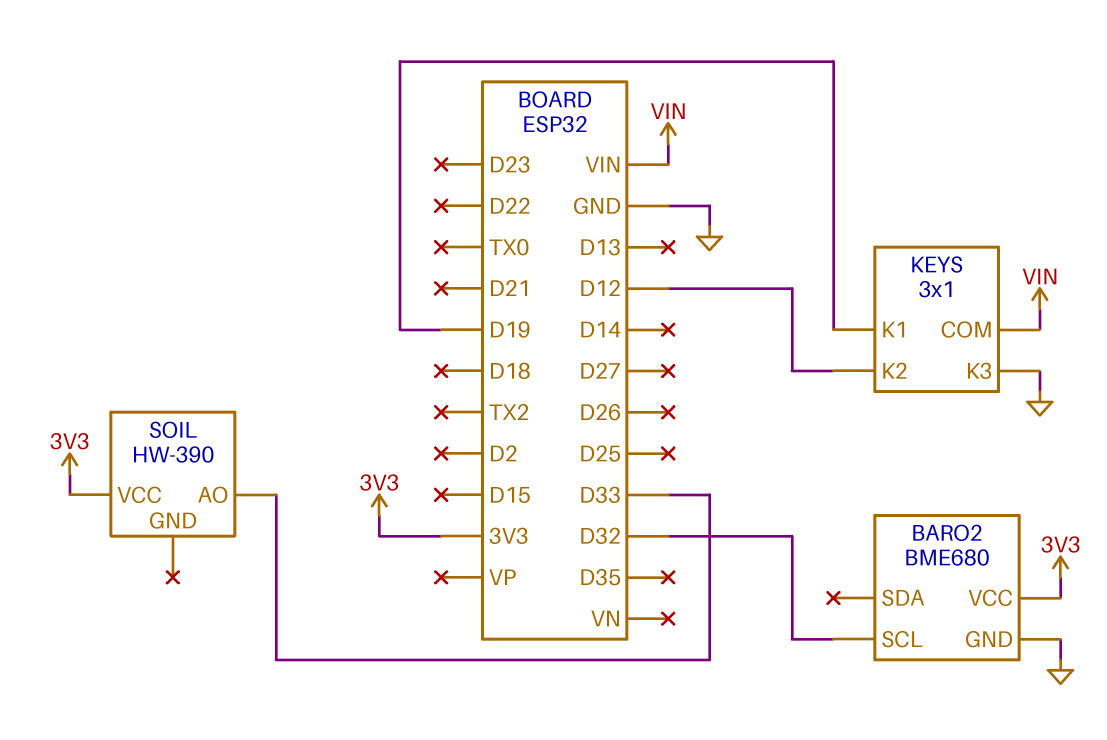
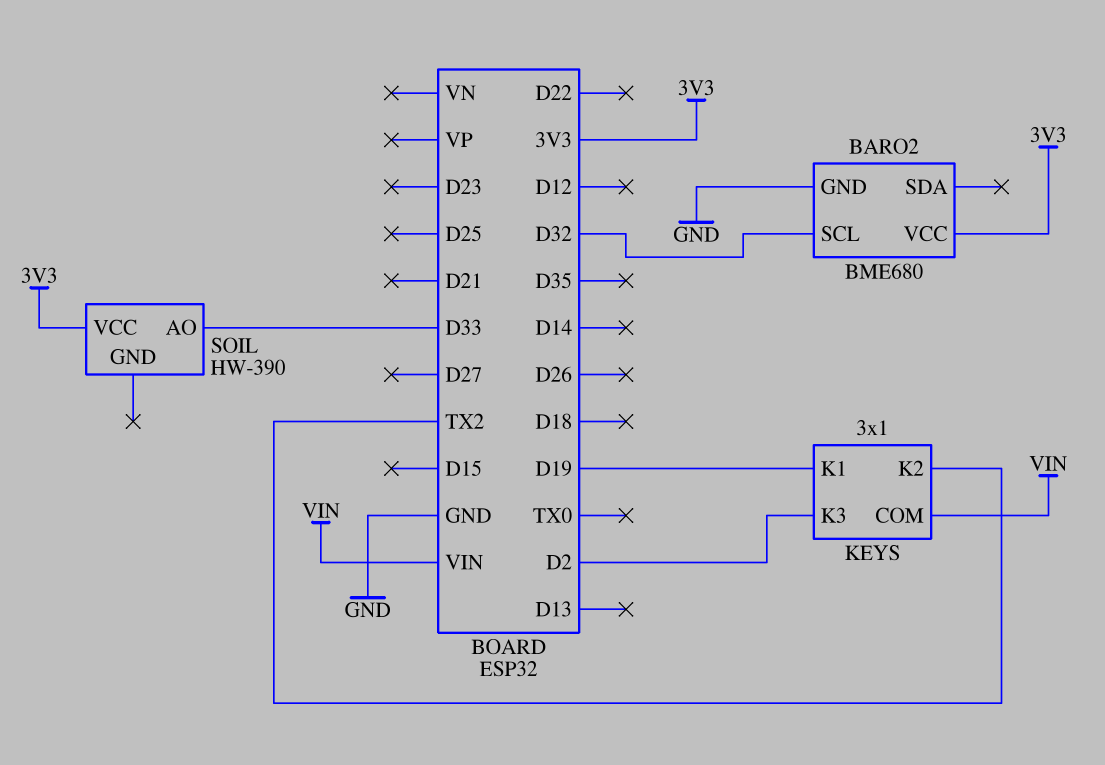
KEYS pin K2: D12 -> TX2
KEYS pin K3: GND -> D2

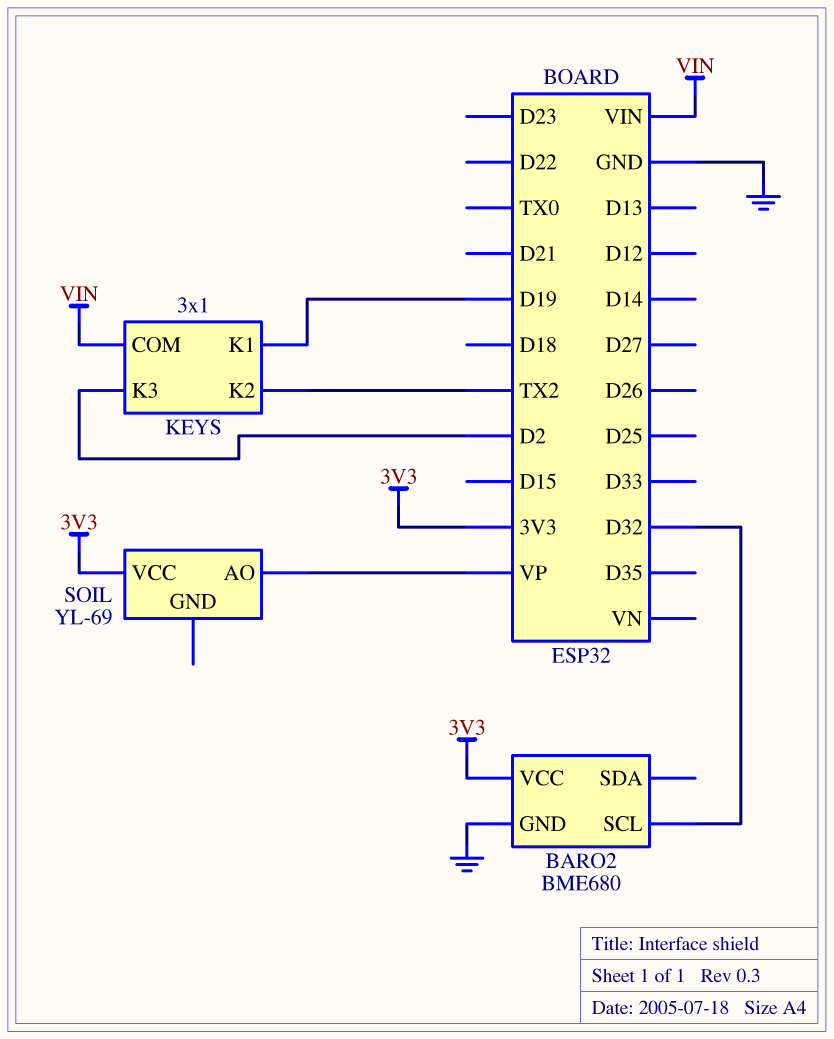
SOIL: HW-390 -> YL-69
SOIL pin AO: D33 -> VP

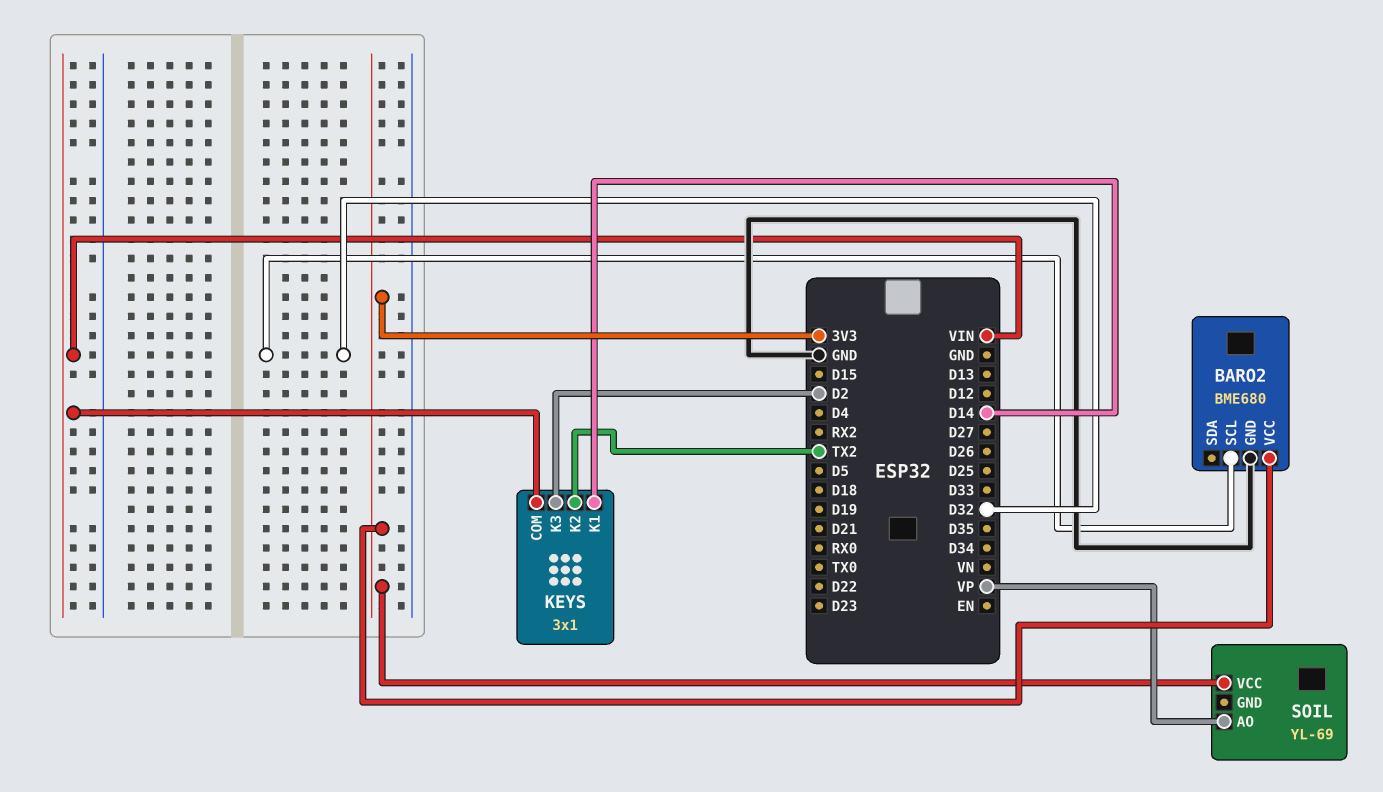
KEYS pin K1: D19 -> D14

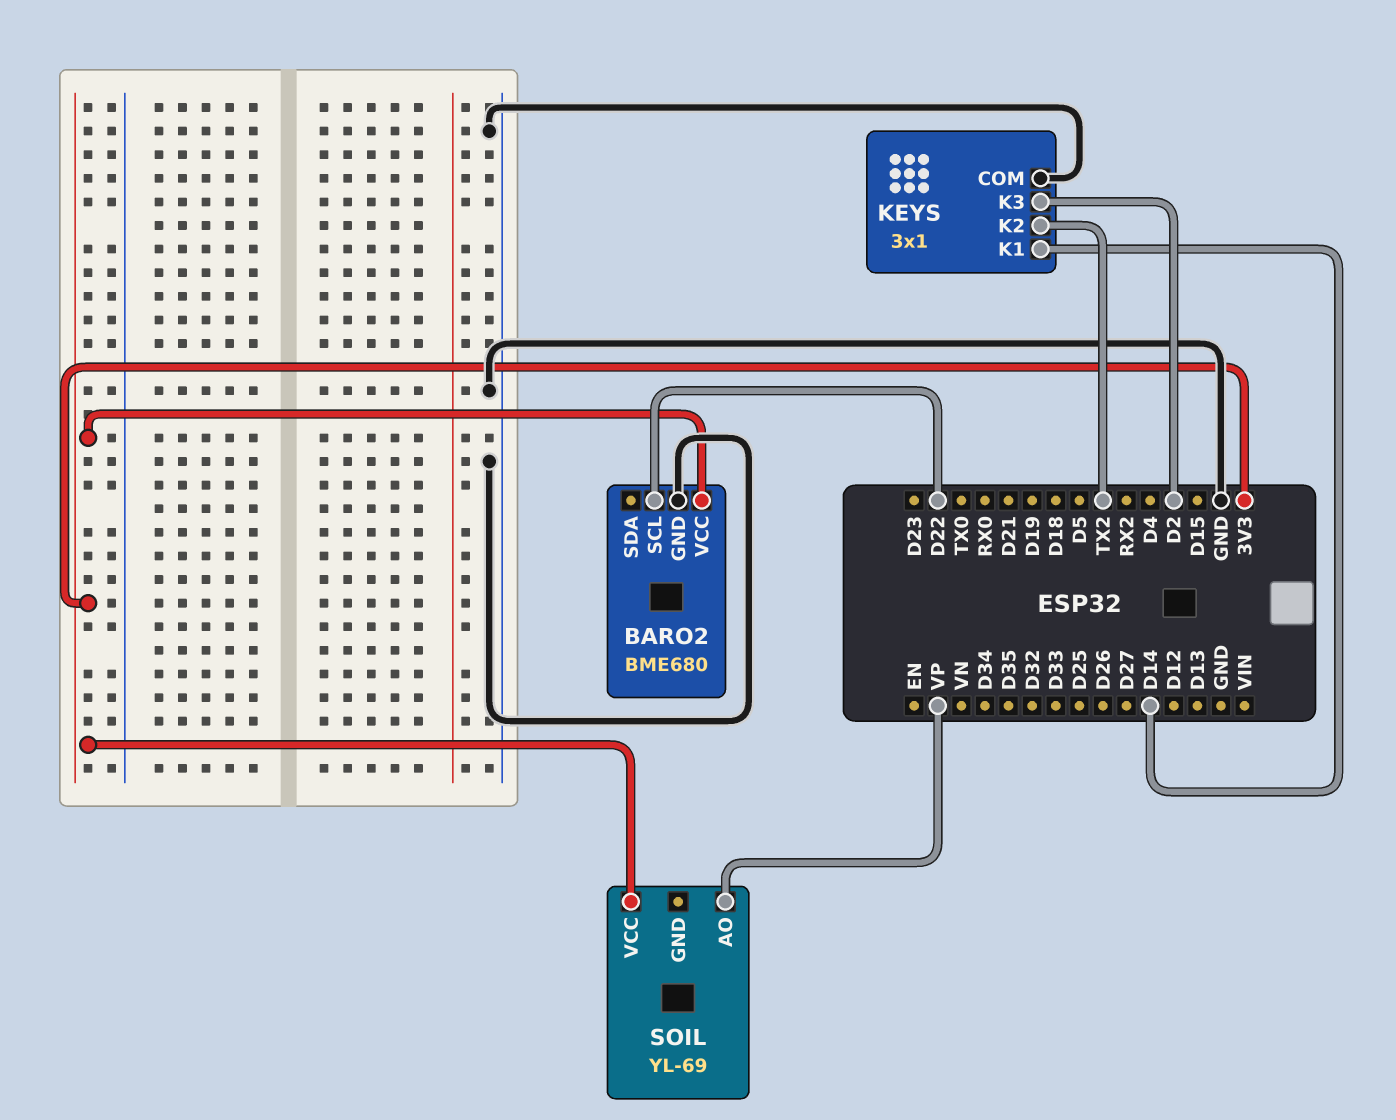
BARO2 pin SCL: D32 -> D22
KEYS pin COM: VIN -> GND

